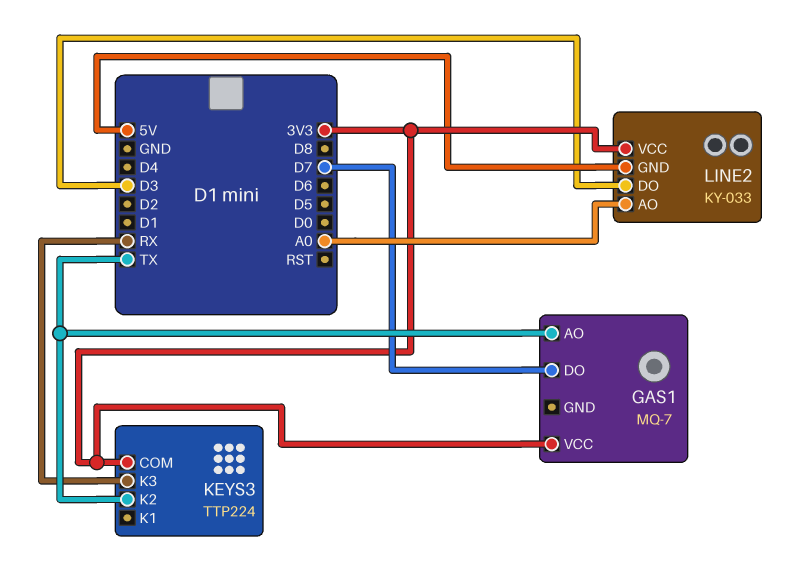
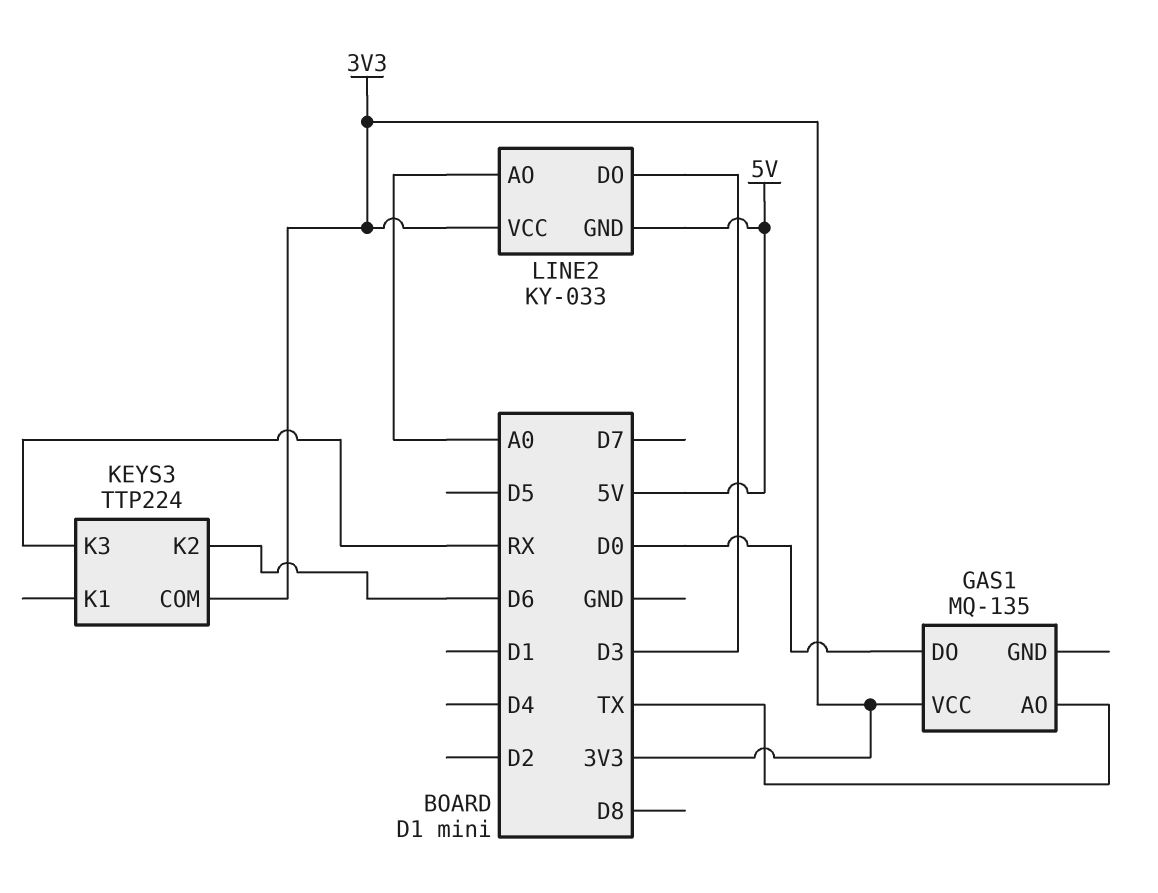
GAS1: MQ-7 -> MQ-135
GAS1 pin DO: D7 -> D0
KEYS3 pin K2: TX -> D6

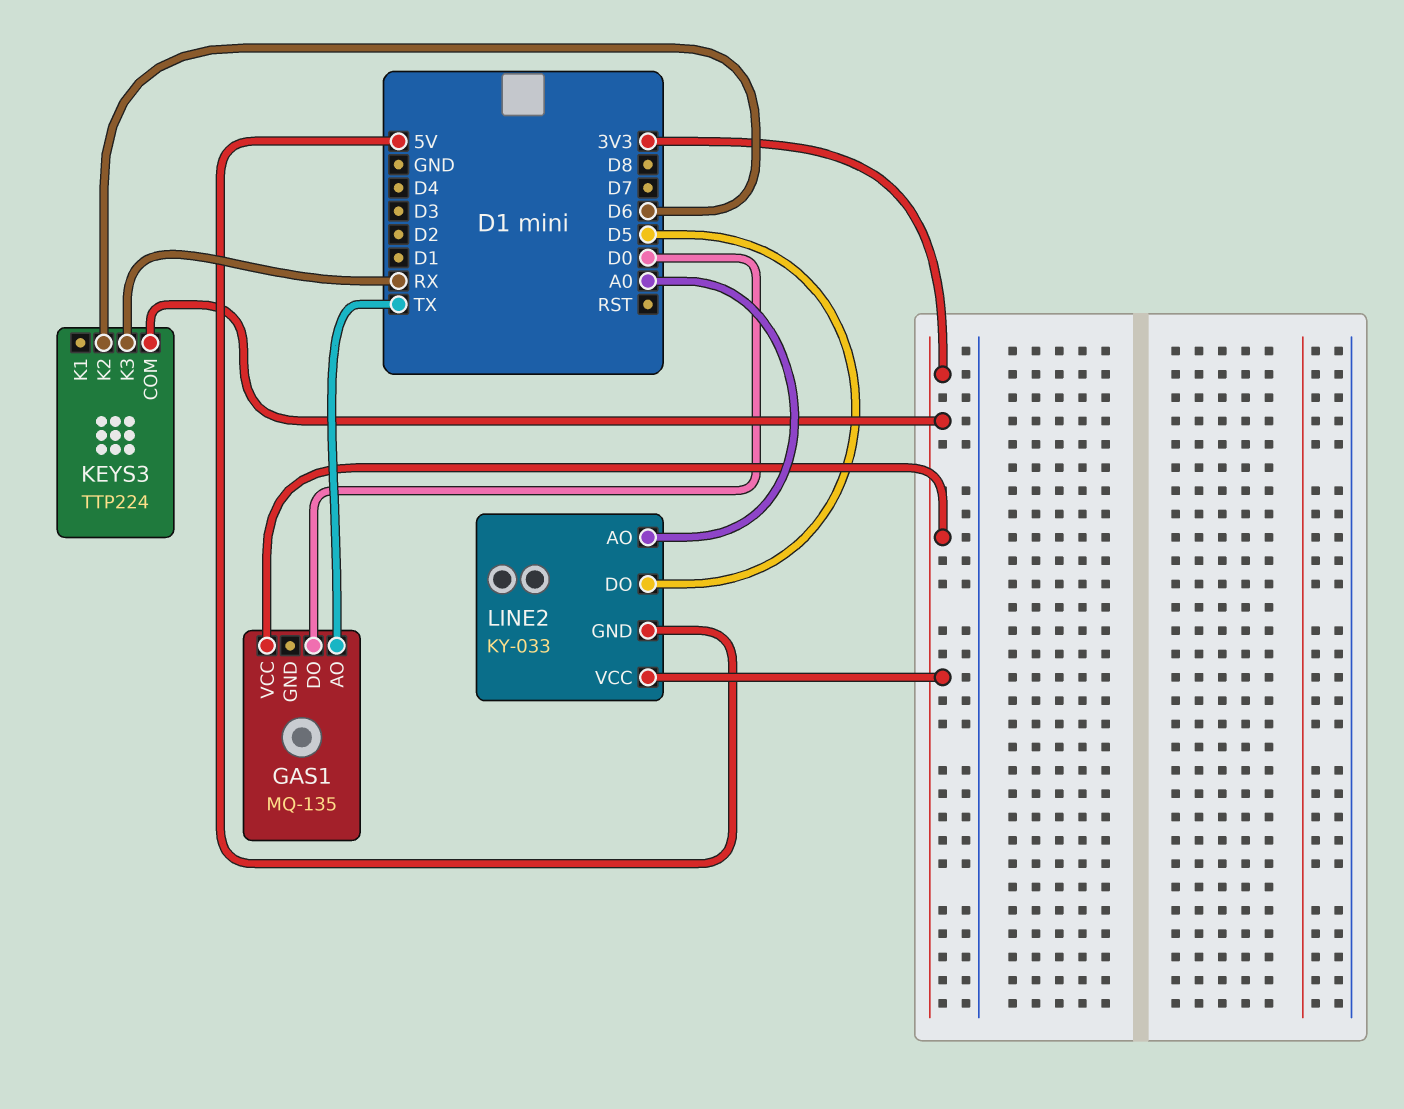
LINE2 pin DO: D3 -> D5

